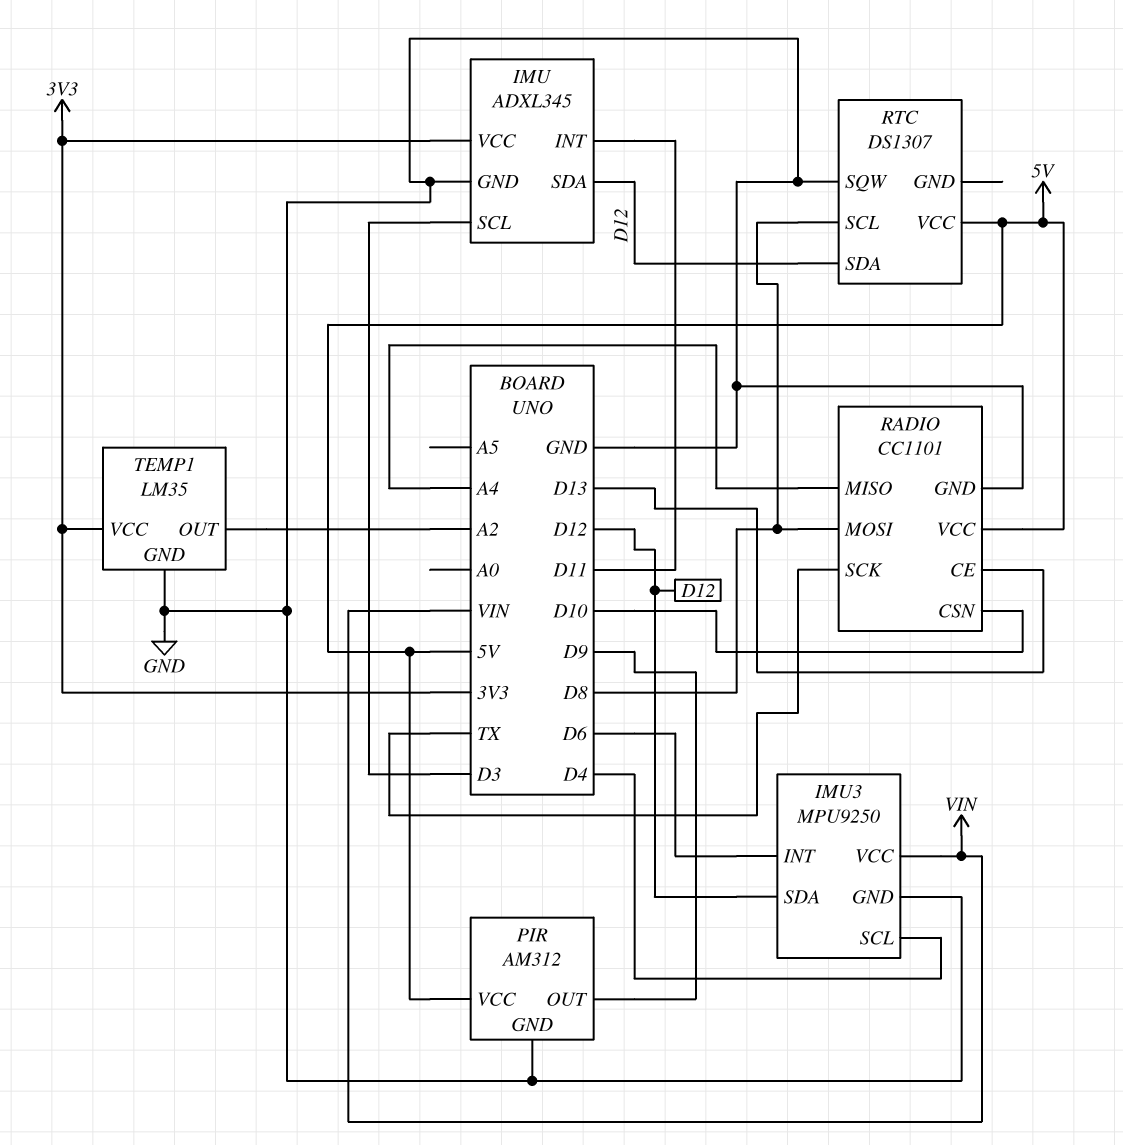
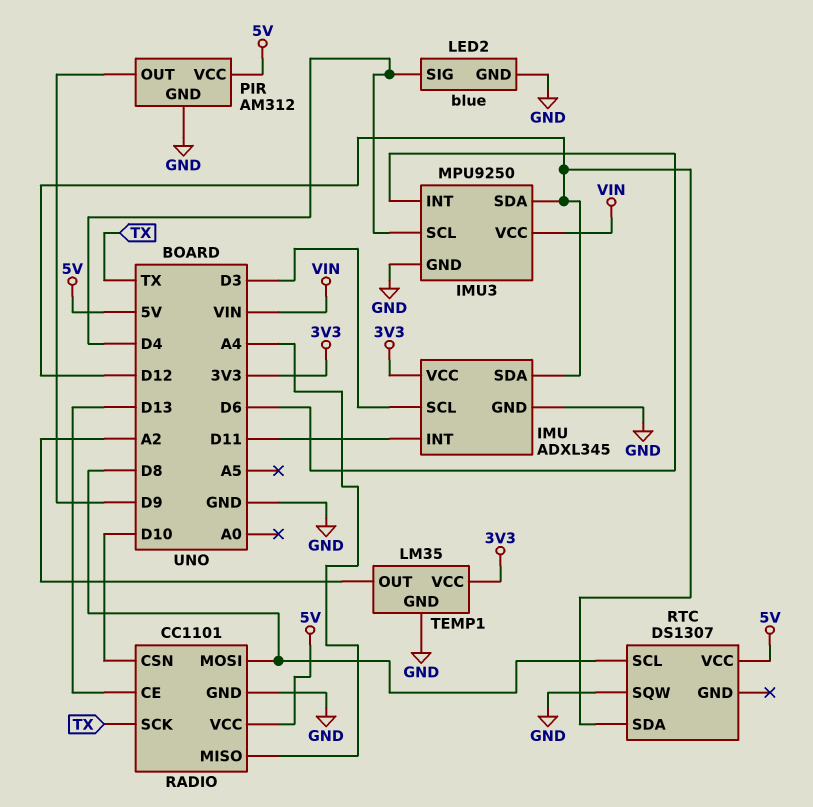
LED2: none -> blue
LED2 pin GND: none -> GND
LED2 pin SIG: none -> D4

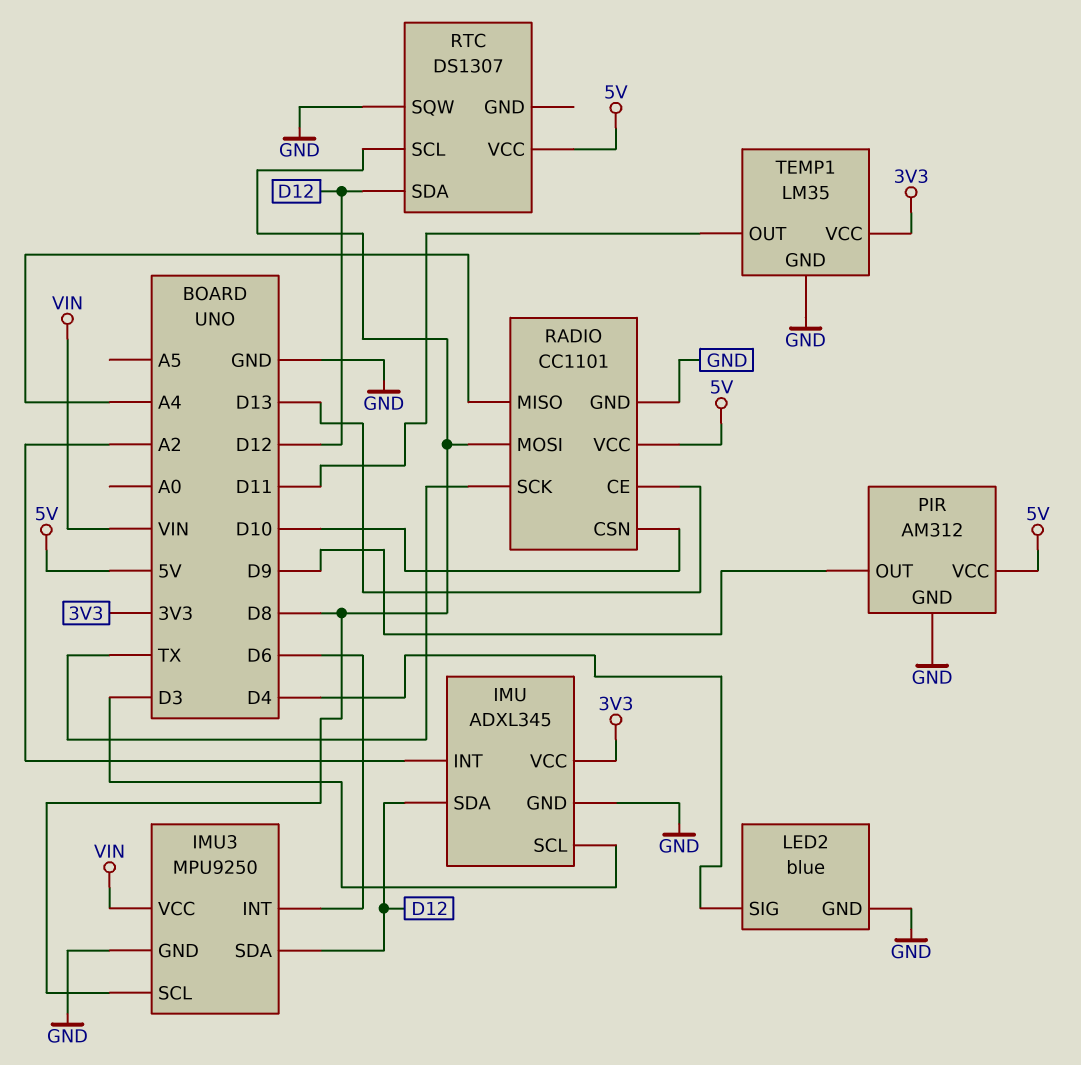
IMU pin INT: D11 -> A2
IMU3 pin SCL: D4 -> D8
TEMP1 pin OUT: A2 -> D11

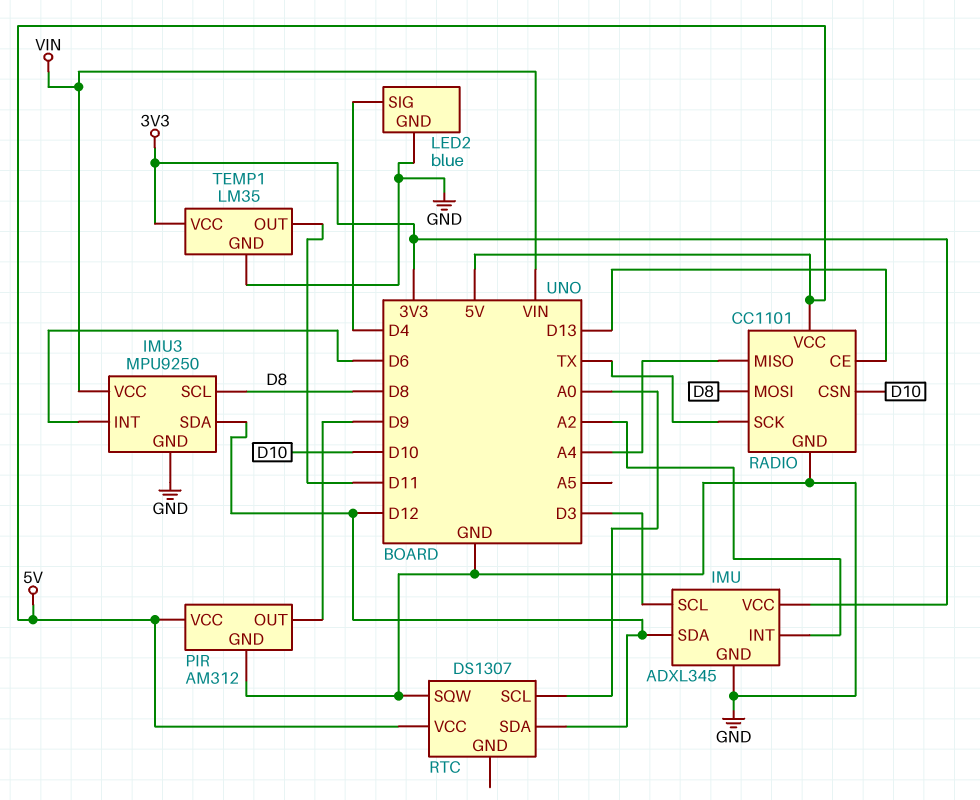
RTC pin SCL: D8 -> A0

